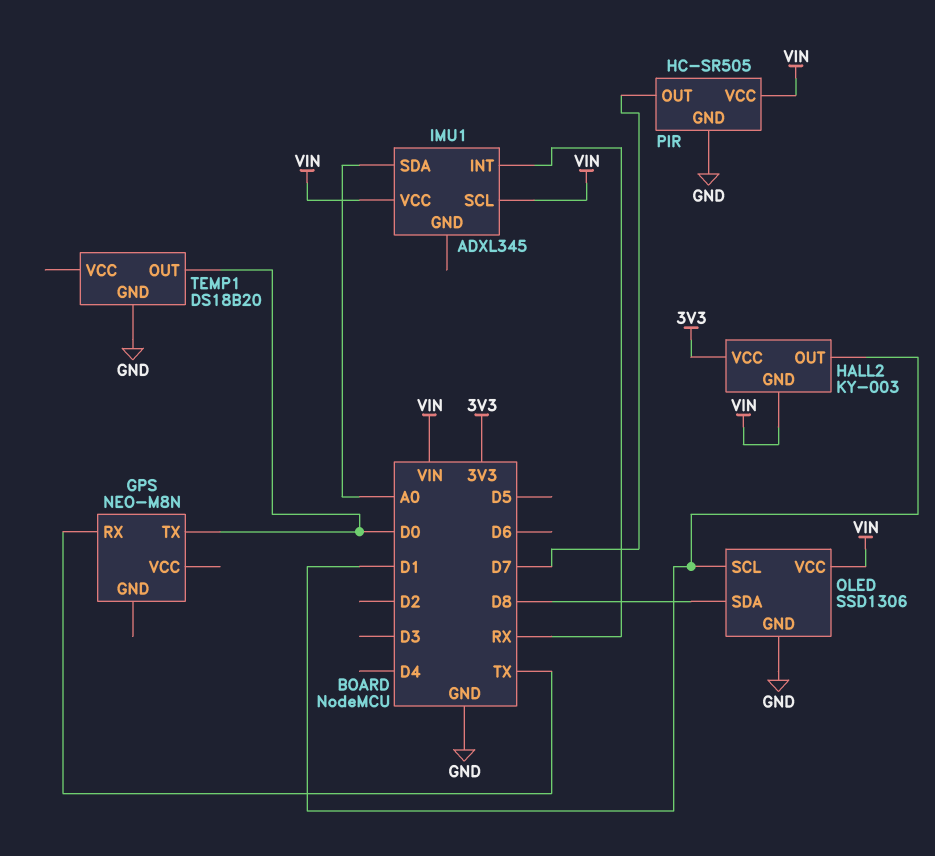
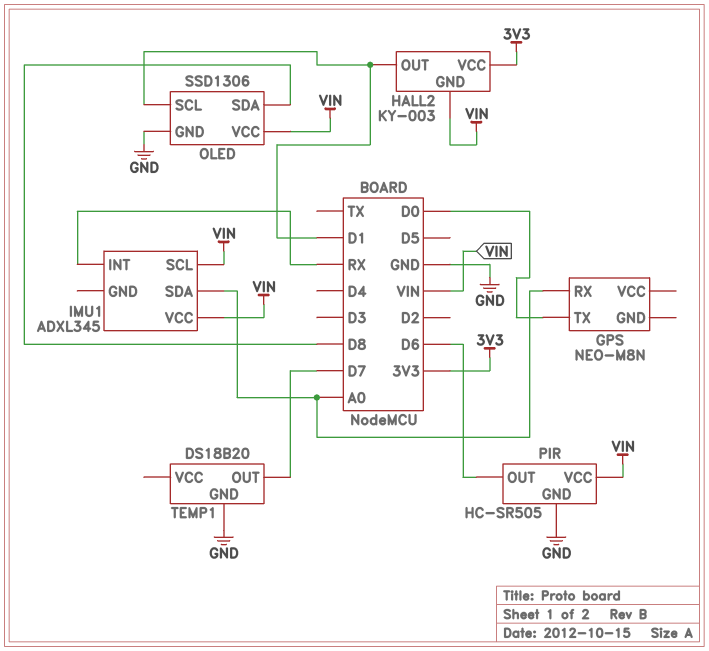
GPS pin RX: TX -> A0
PIR pin OUT: D7 -> D6
TEMP1 pin OUT: D0 -> D7

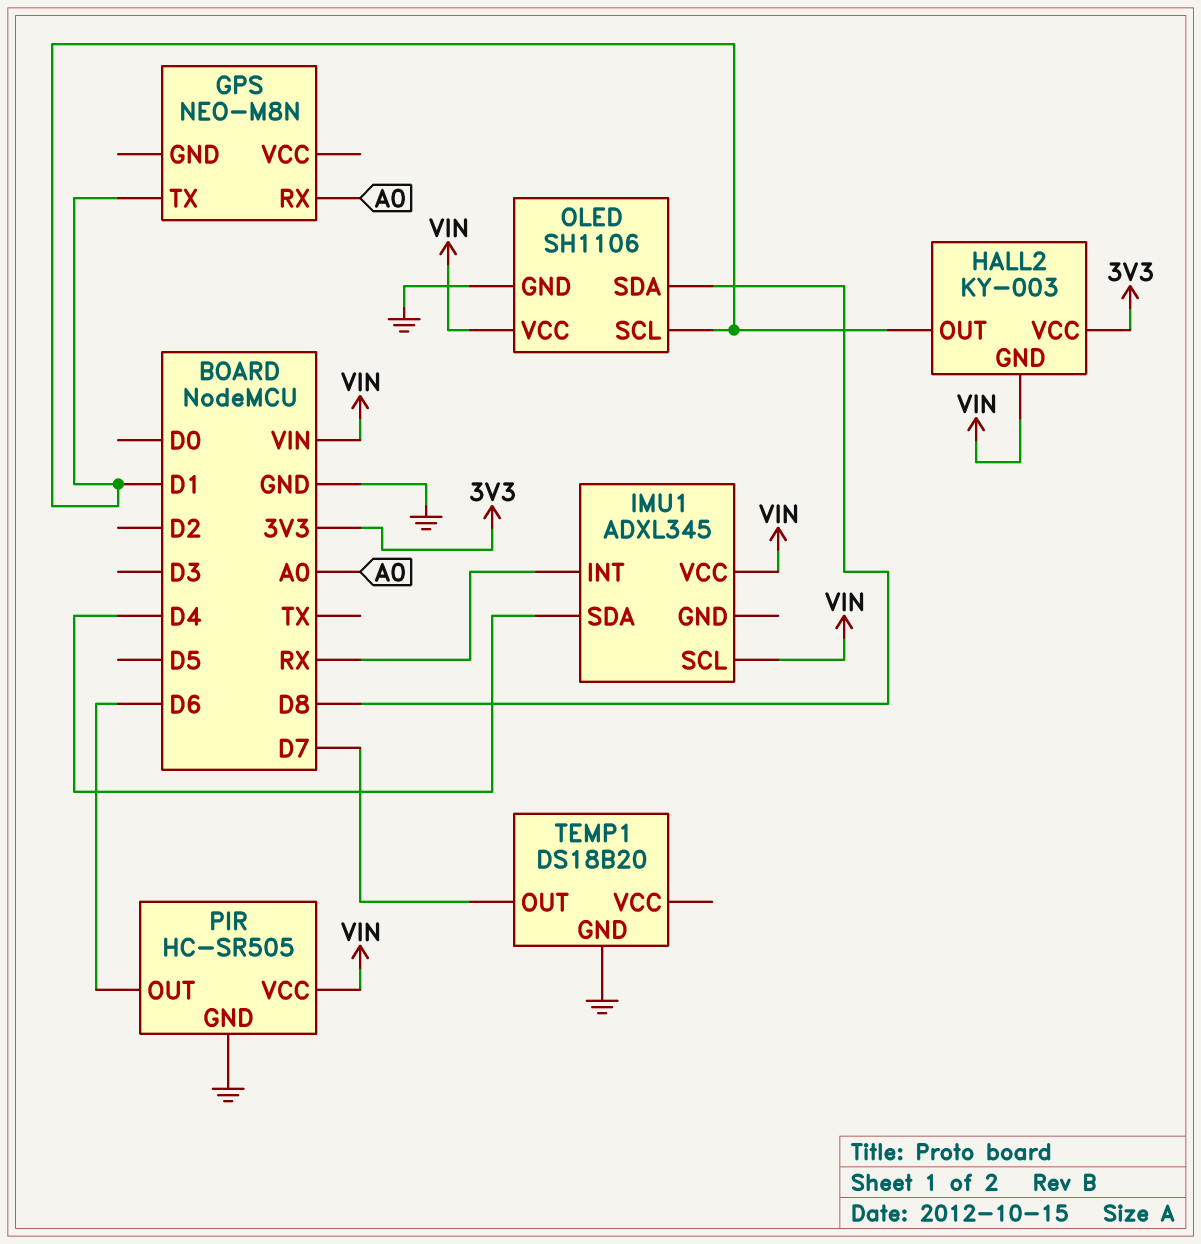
GPS pin TX: D0 -> D1
IMU1 pin SDA: A0 -> D4
OLED: SSD1306 -> SH1106

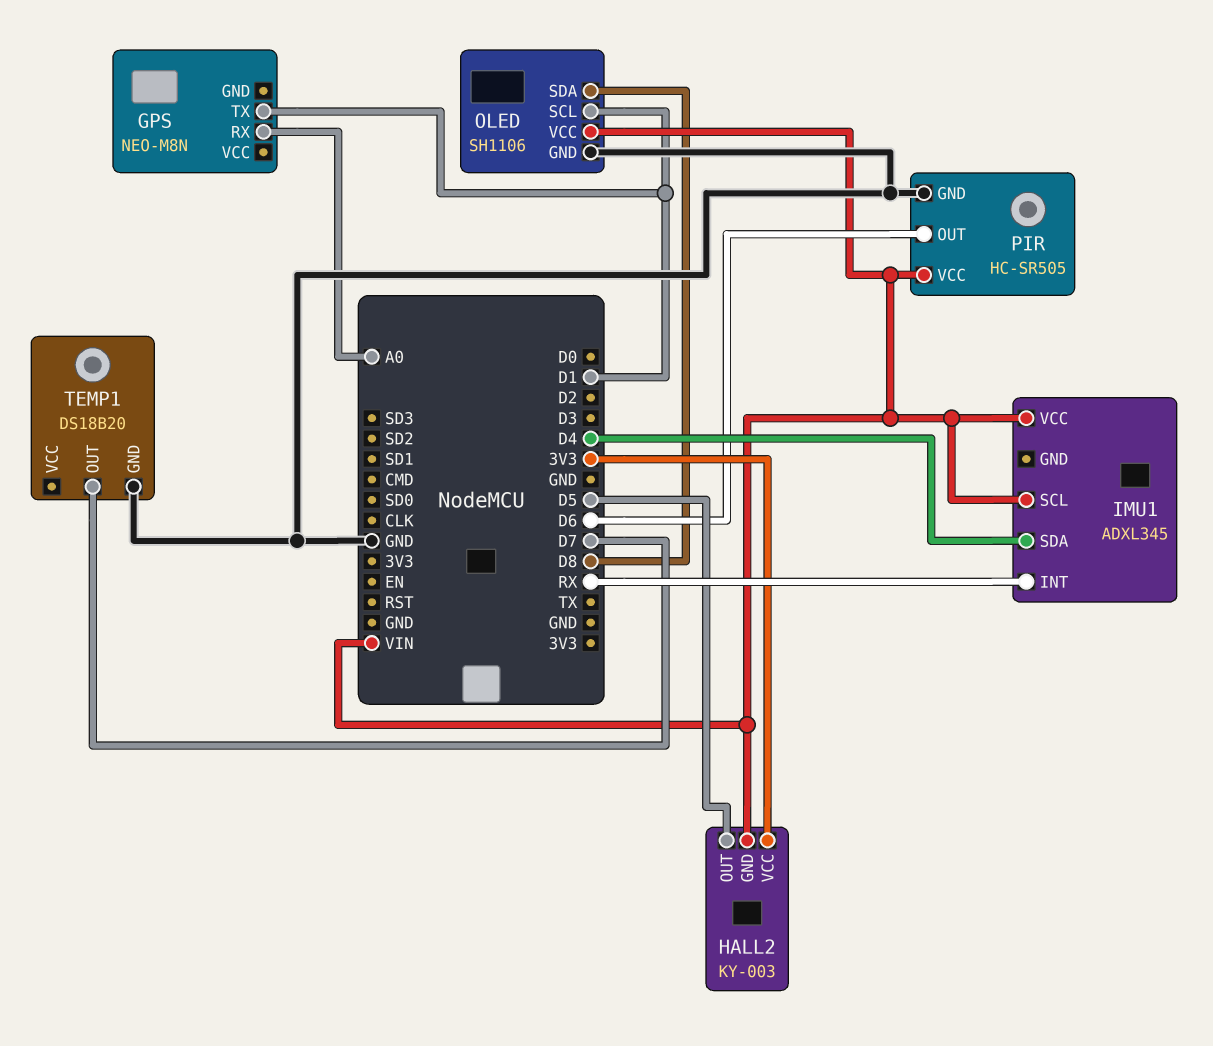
HALL2 pin OUT: D1 -> D5

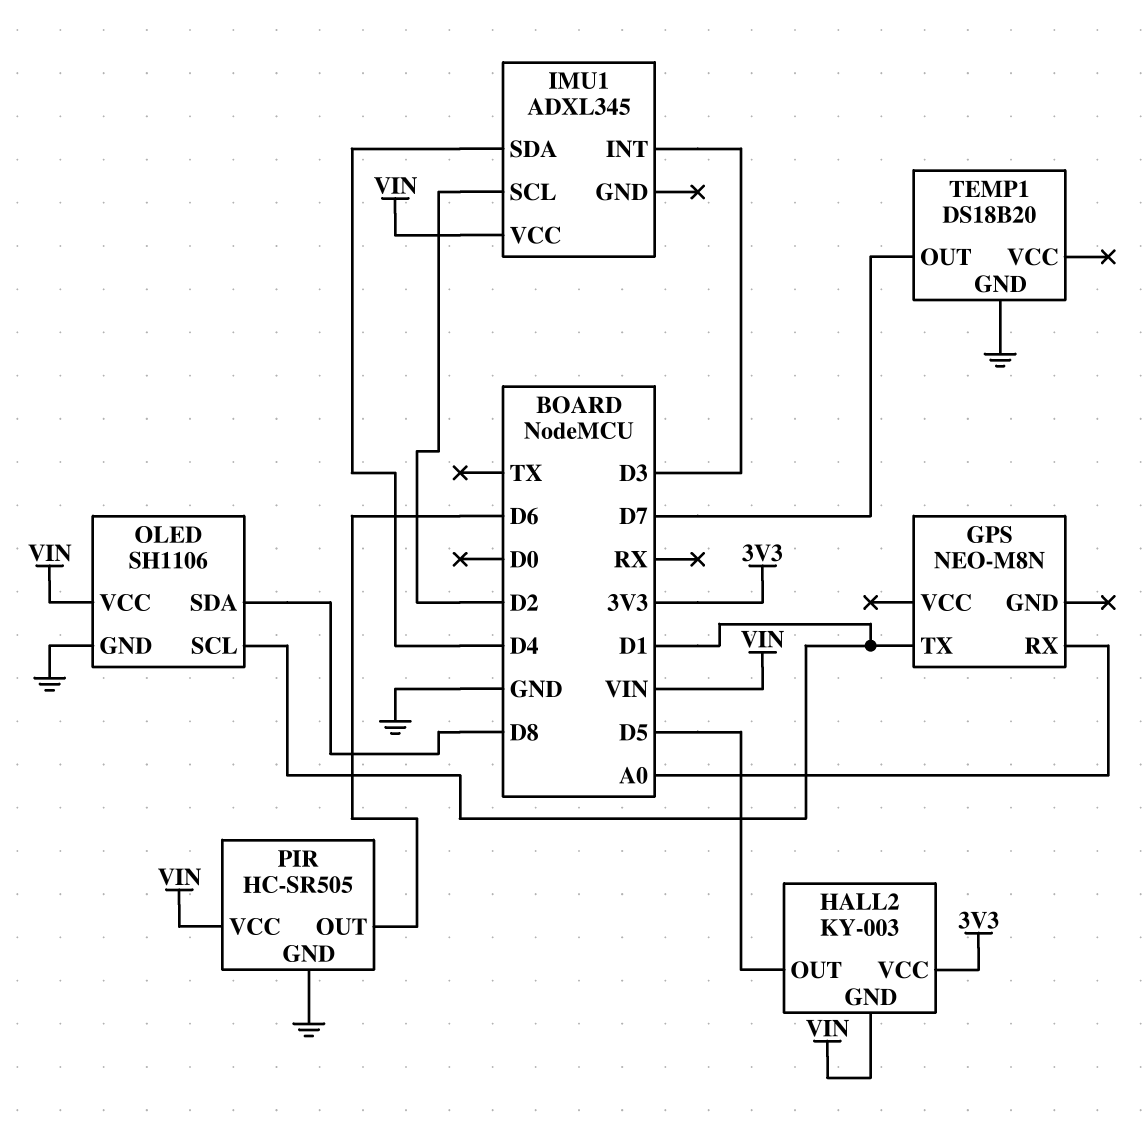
IMU1 pin INT: RX -> D3
IMU1 pin SCL: VIN -> D2

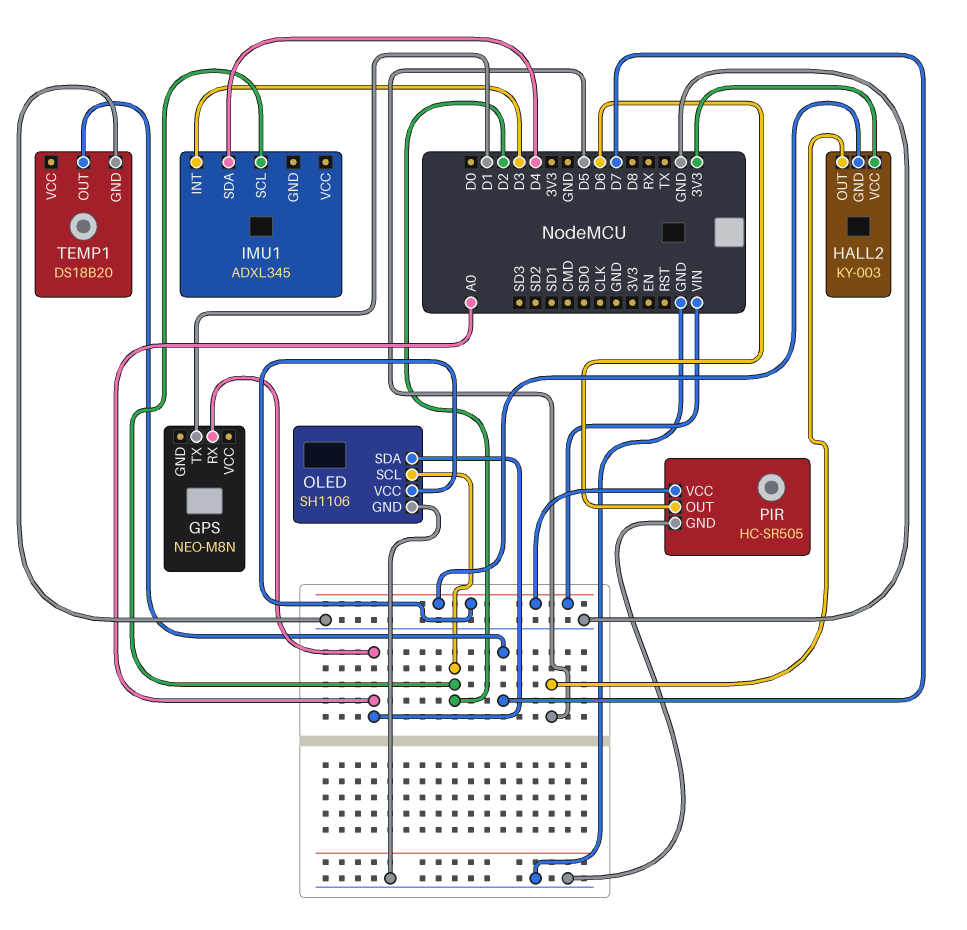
IMU1 pin VCC: VIN -> none
OLED pin SCL: D1 -> D2
OLED pin SDA: D8 -> A0

